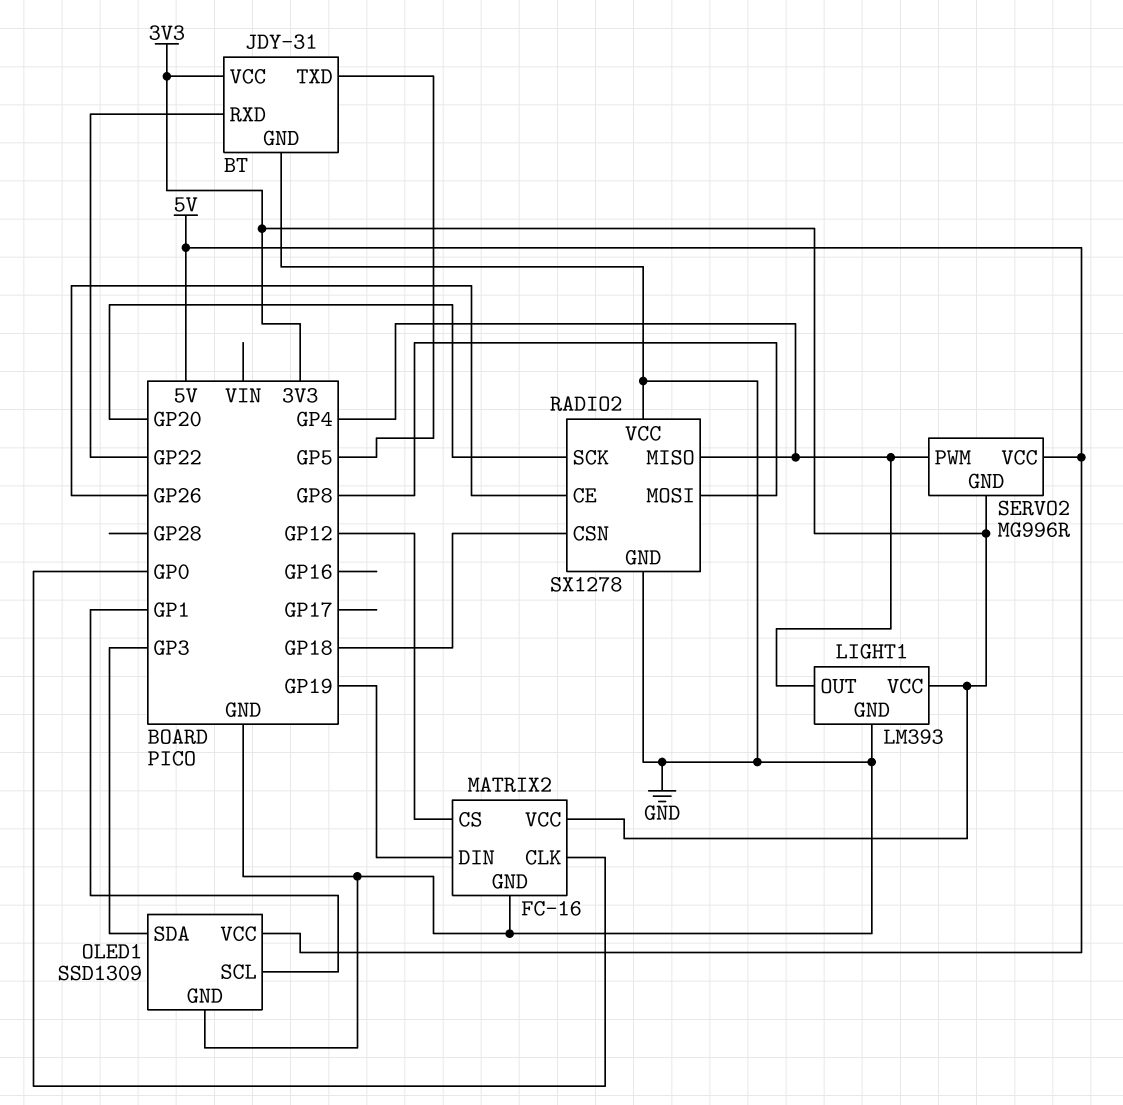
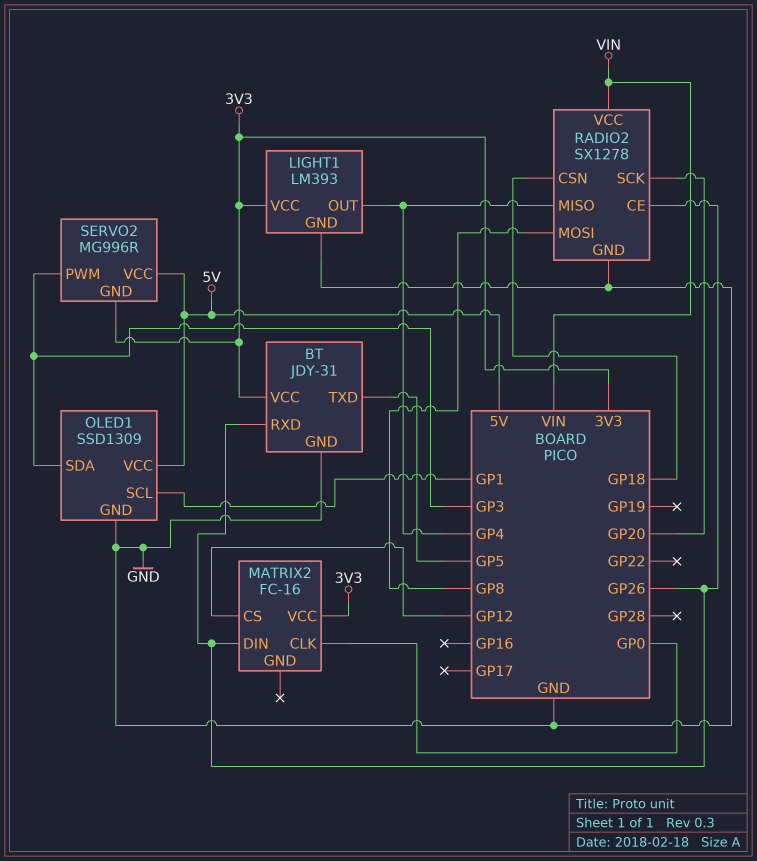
BT pin RXD: GP22 -> GP26
MATRIX2 pin DIN: GP19 -> GP26
MATRIX2 pin GND: GND -> none
RADIO2 pin VCC: GND -> VIN
SERVO2 pin PWM: GP4 -> GP3

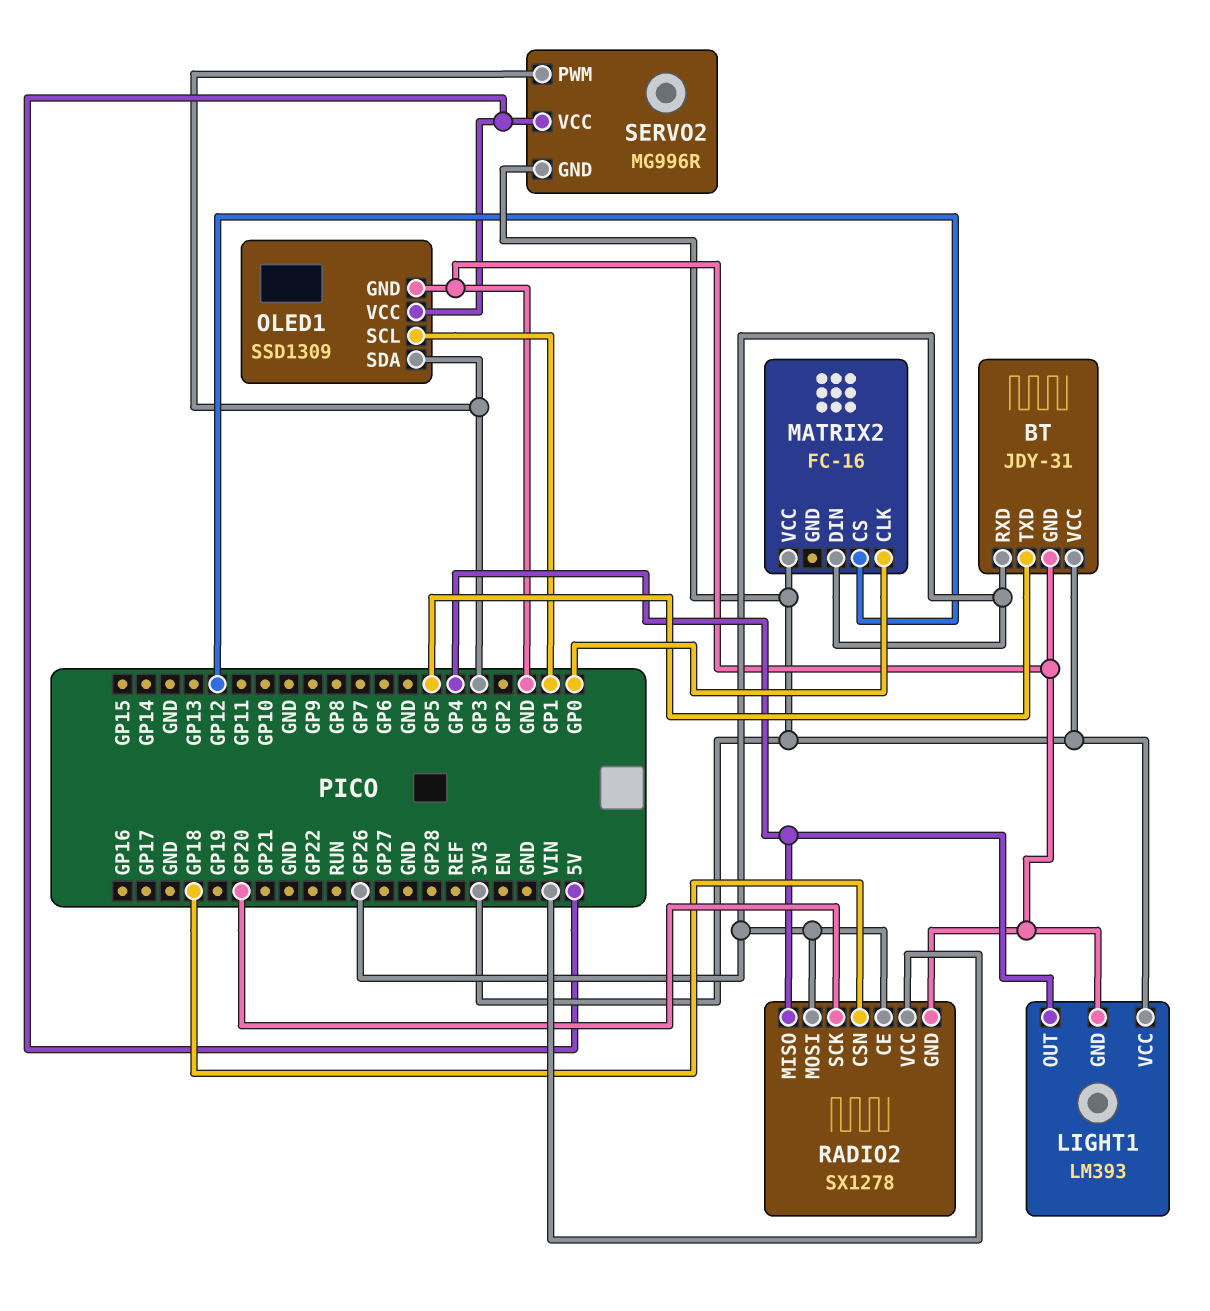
RADIO2 pin MOSI: GP8 -> GP26

